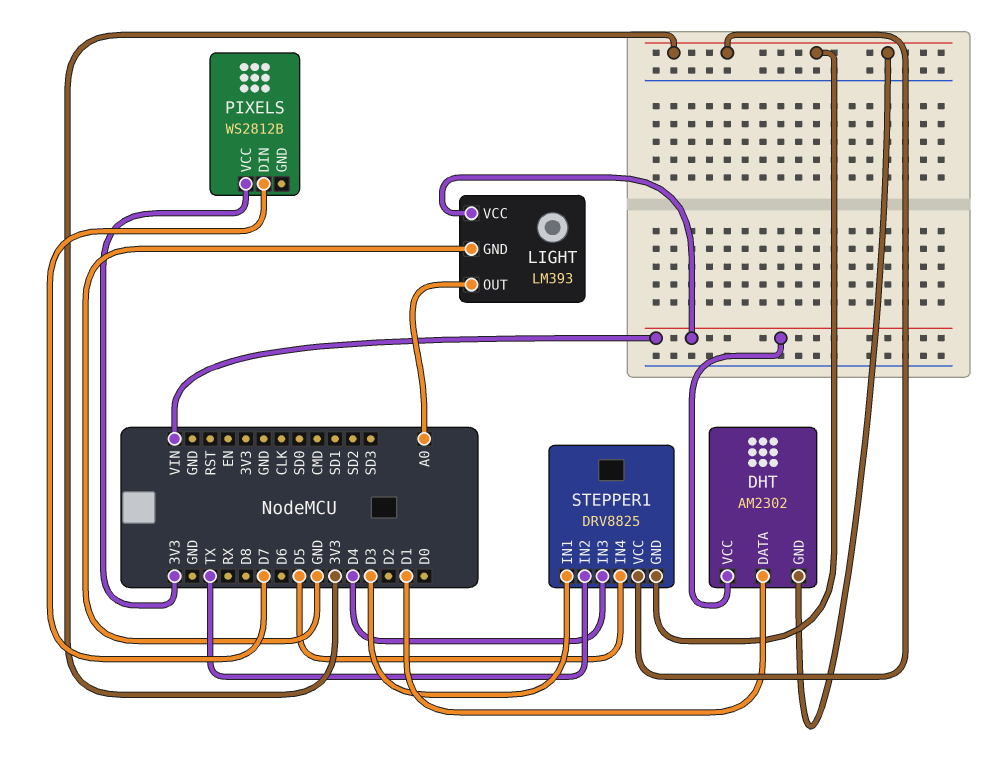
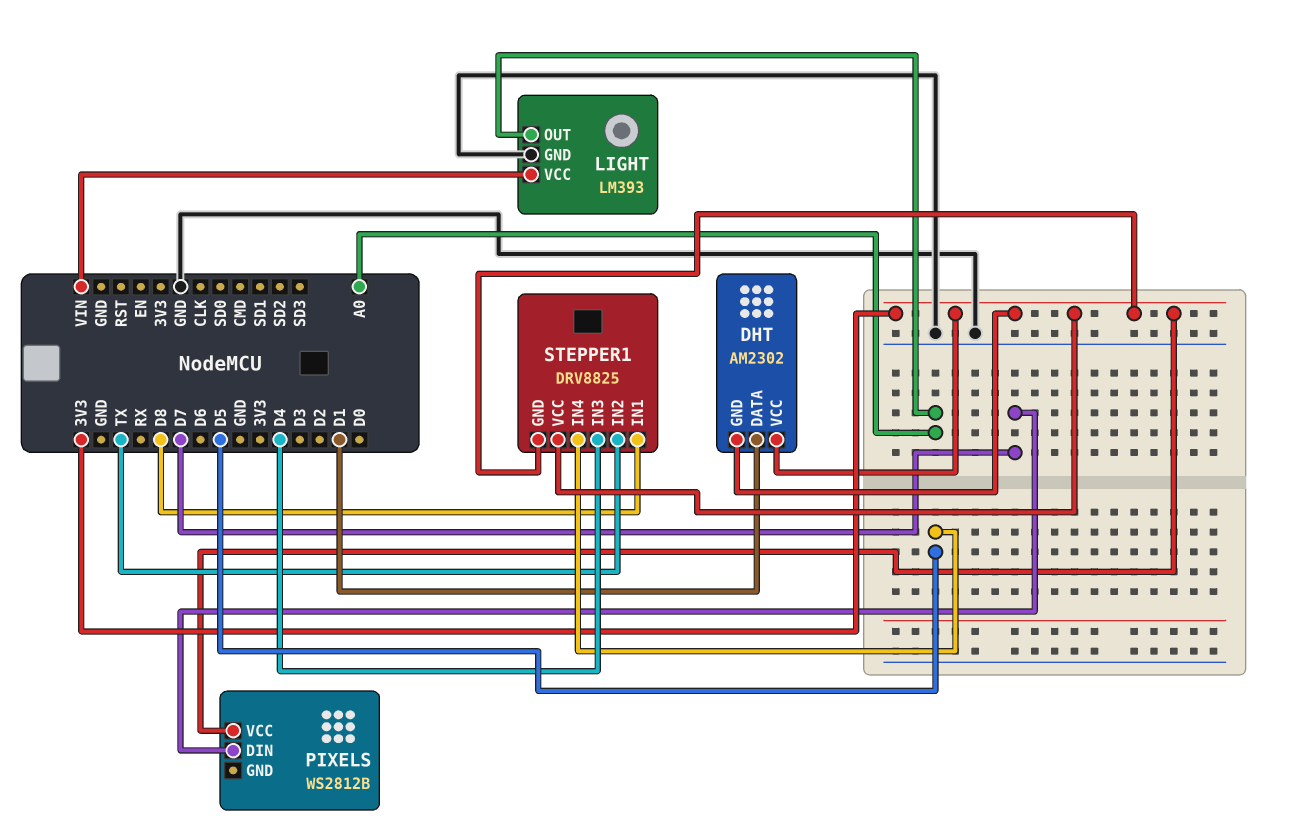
DHT pin VCC: VIN -> 3V3
STEPPER1 pin IN1: D3 -> D8

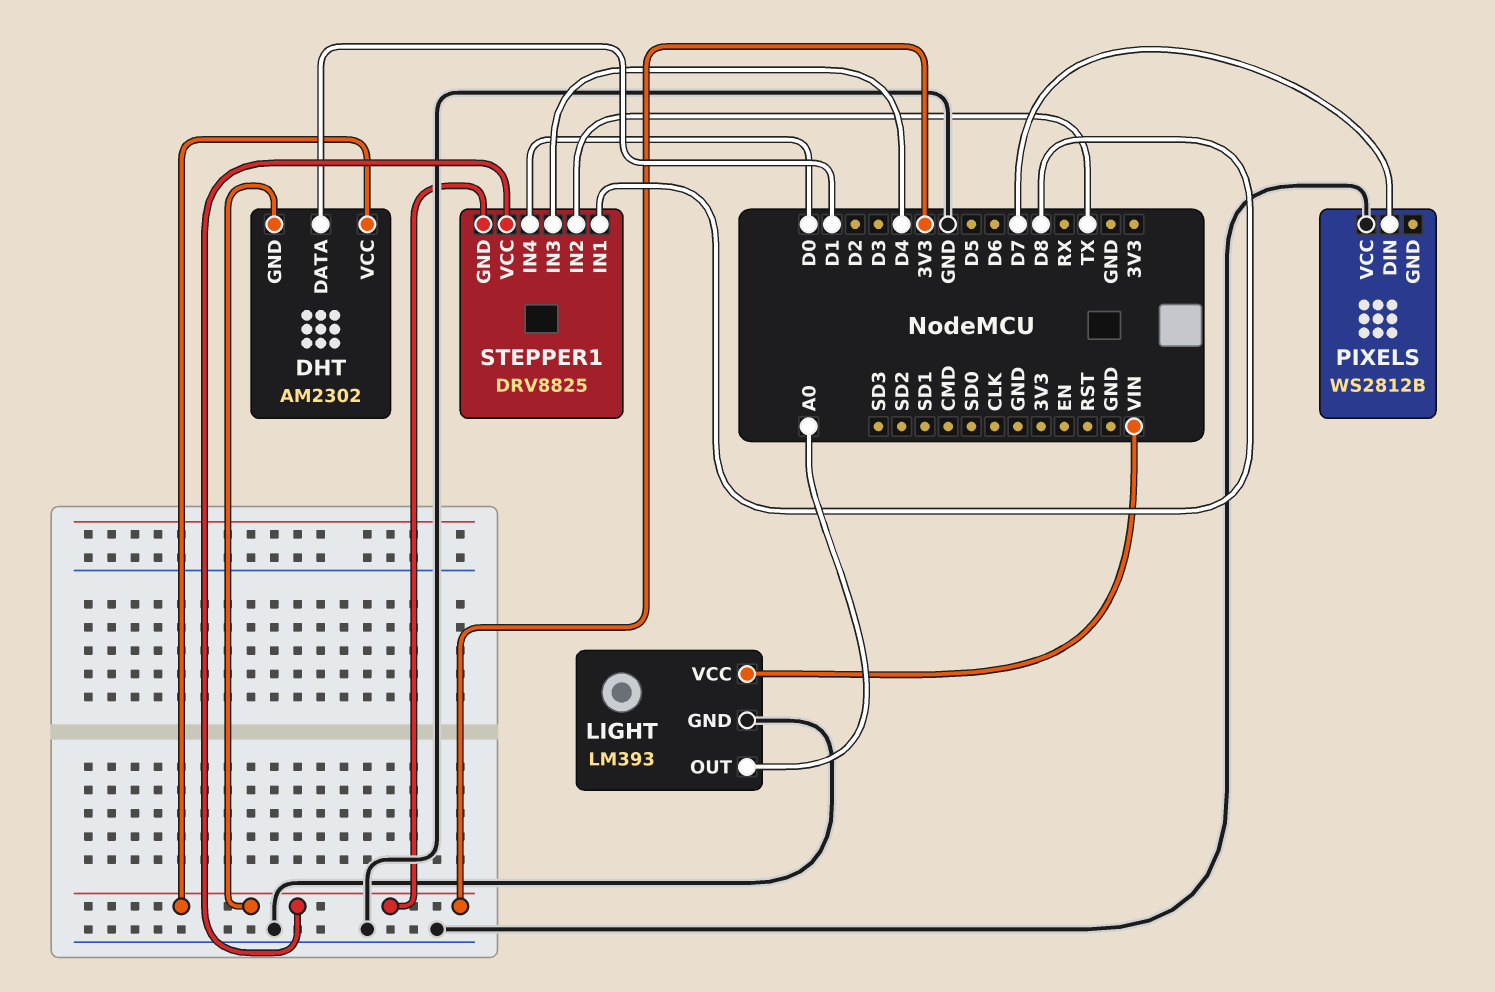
PIXELS pin VCC: 3V3 -> GND
STEPPER1 pin IN4: D5 -> D0

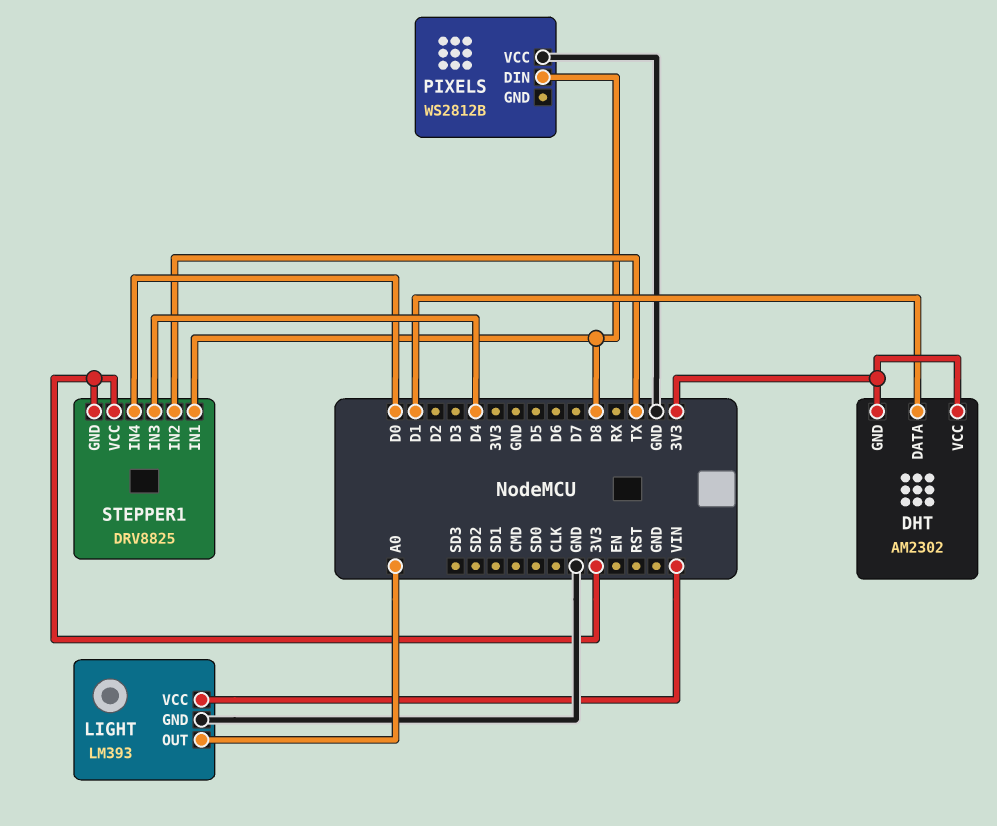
PIXELS pin DIN: D7 -> D8

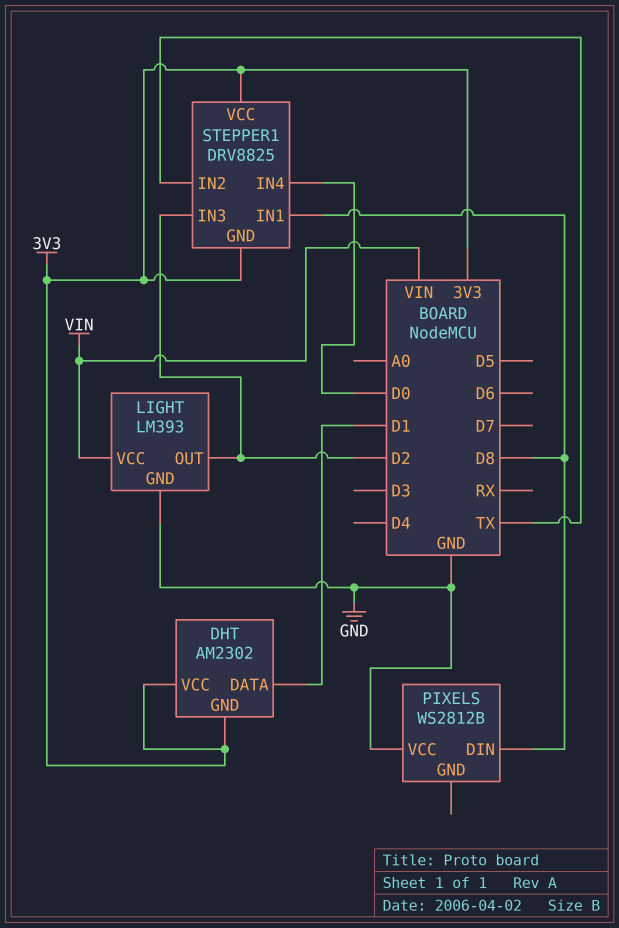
LIGHT pin OUT: A0 -> D2
STEPPER1 pin IN3: D4 -> D2

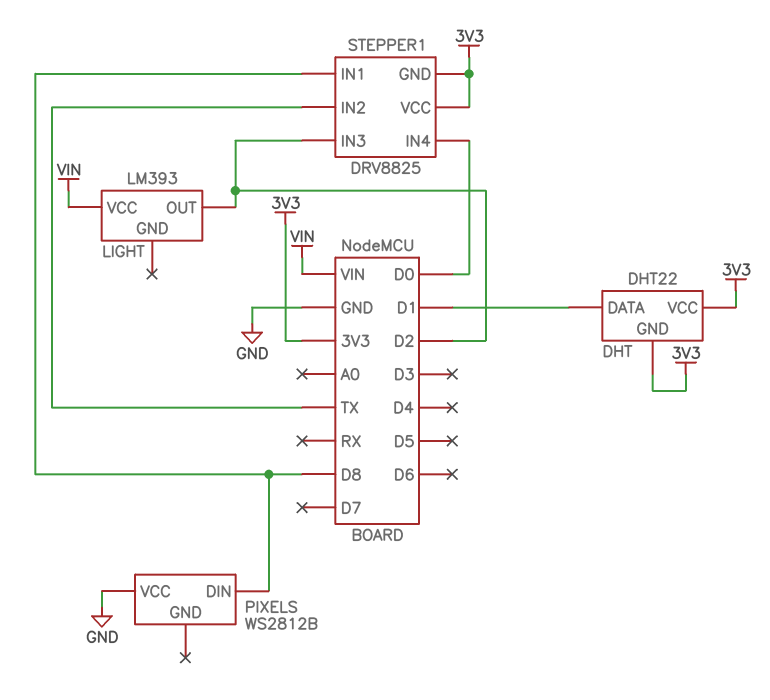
DHT: AM2302 -> DHT22
LIGHT pin GND: GND -> none

